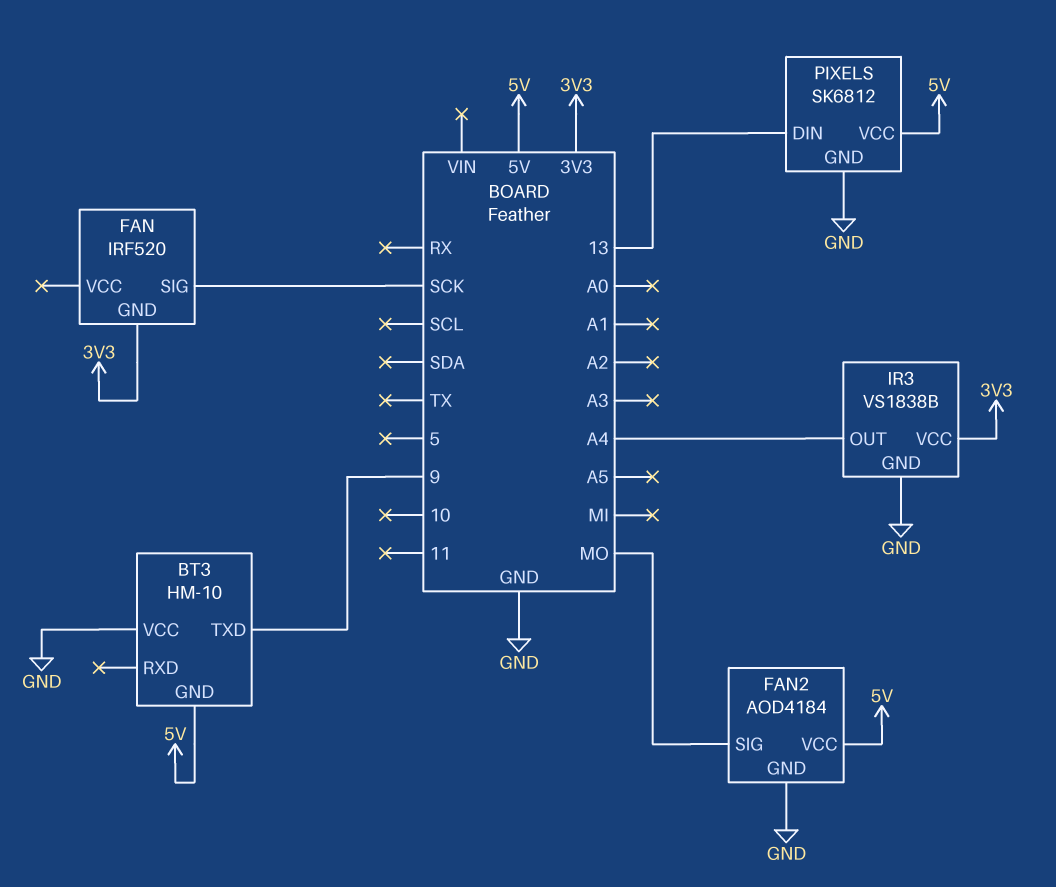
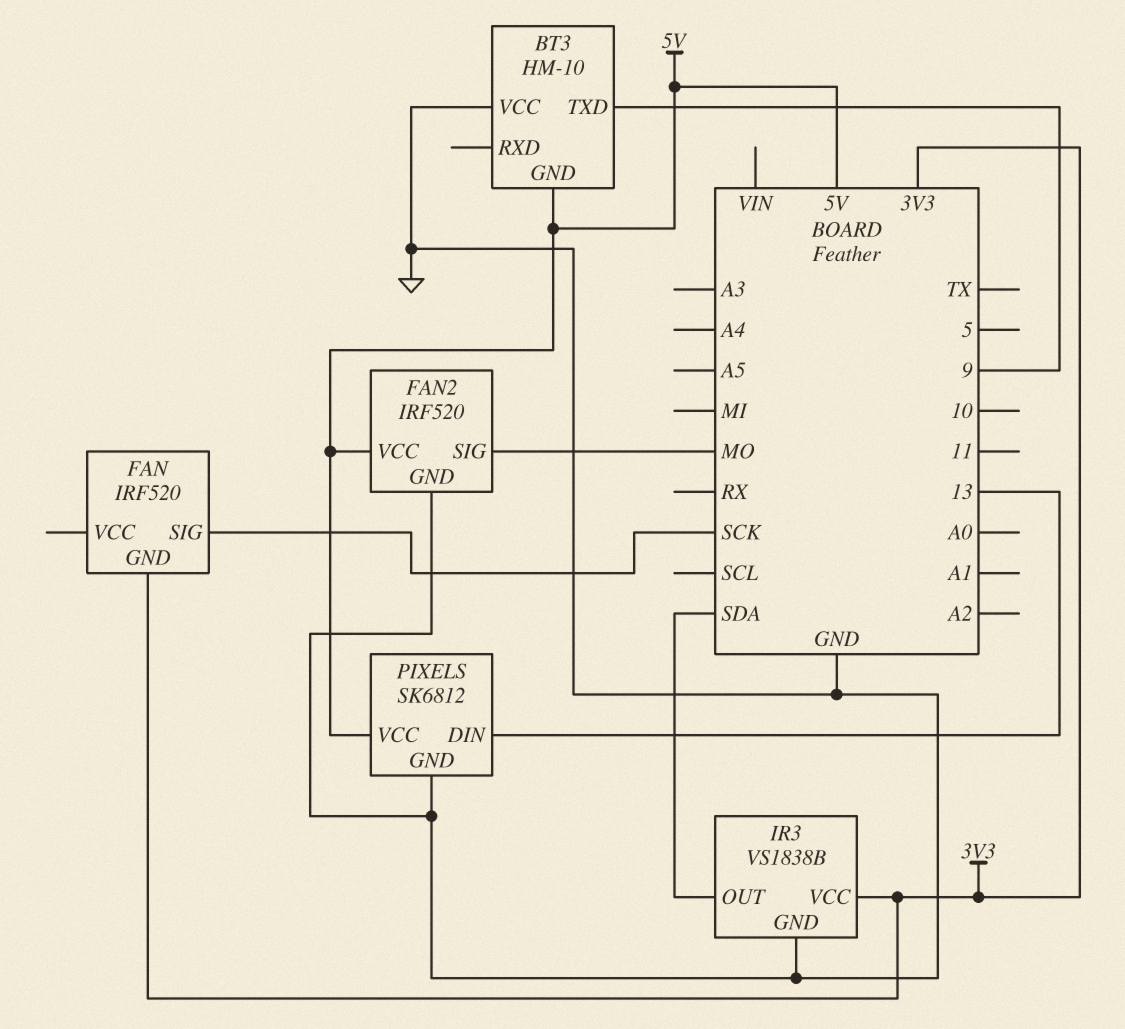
FAN2: AOD4184 -> IRF520
IR3 pin OUT: A4 -> SDA

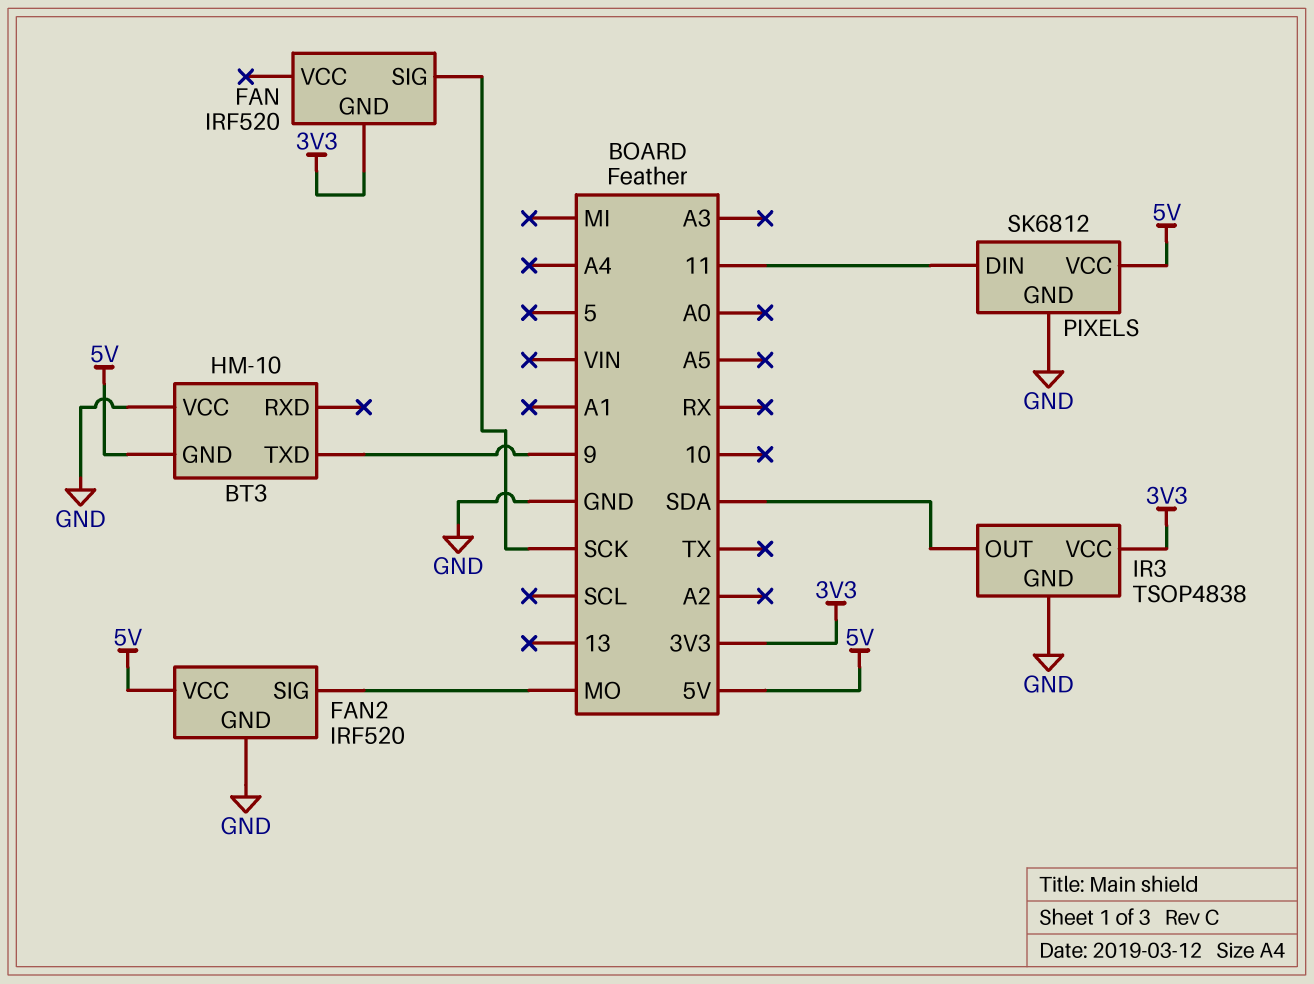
IR3: VS1838B -> TSOP4838
PIXELS pin DIN: 13 -> 11

